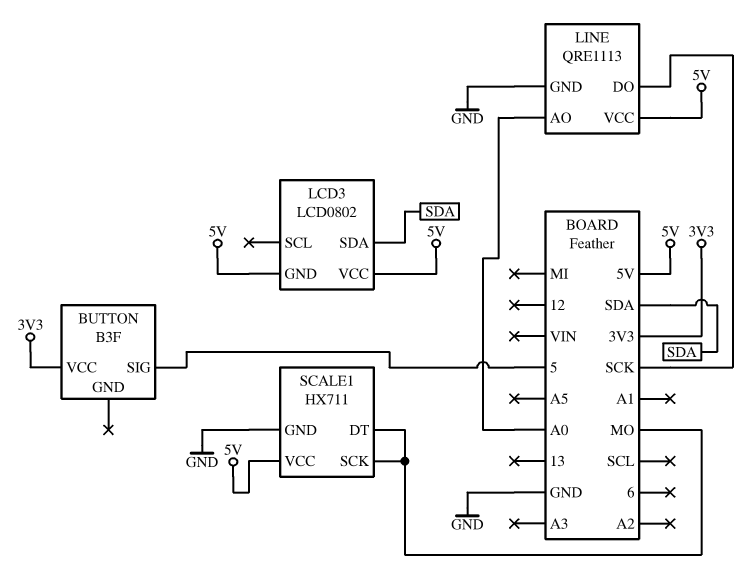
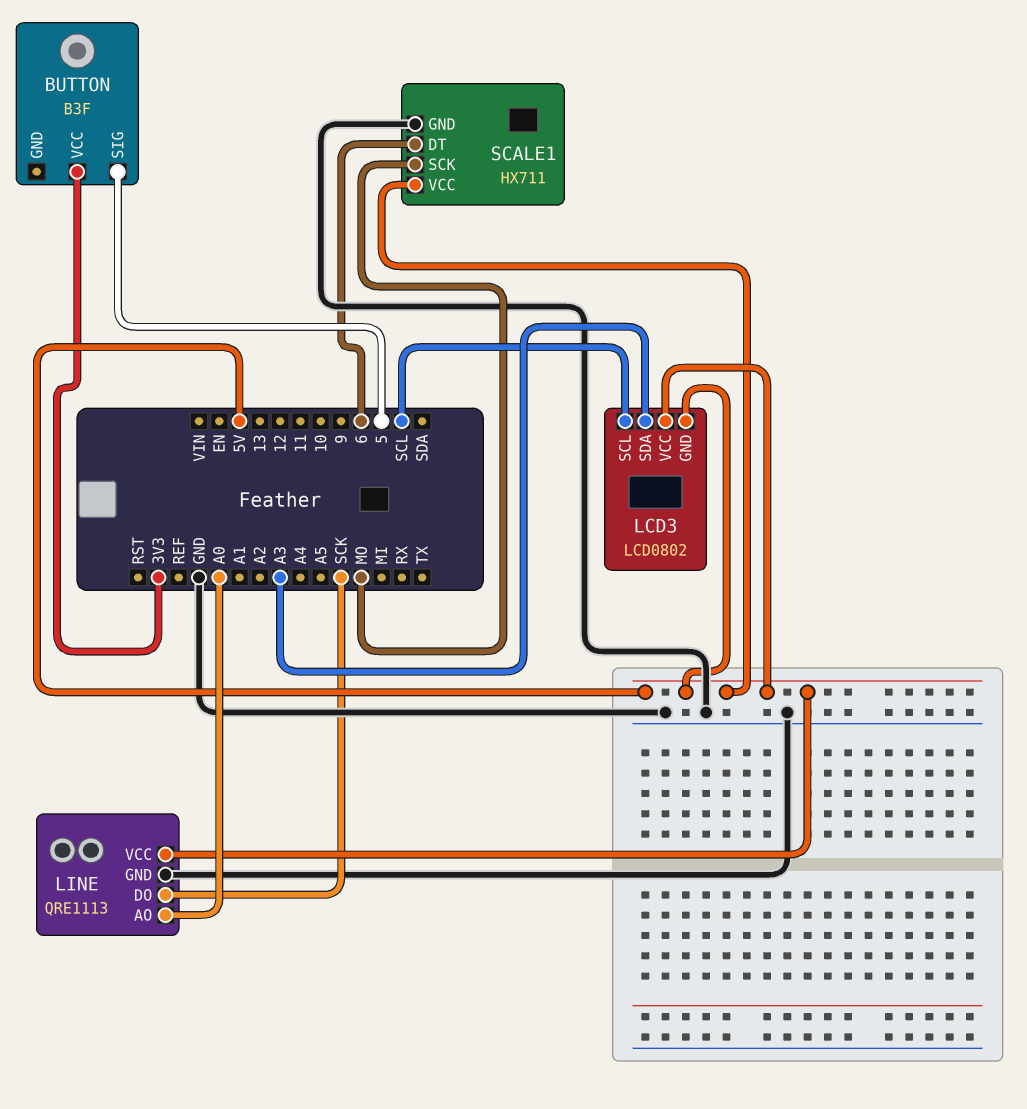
LCD3 pin SCL: none -> SCL
LCD3 pin SDA: SDA -> A3
SCALE1 pin DT: MO -> 6

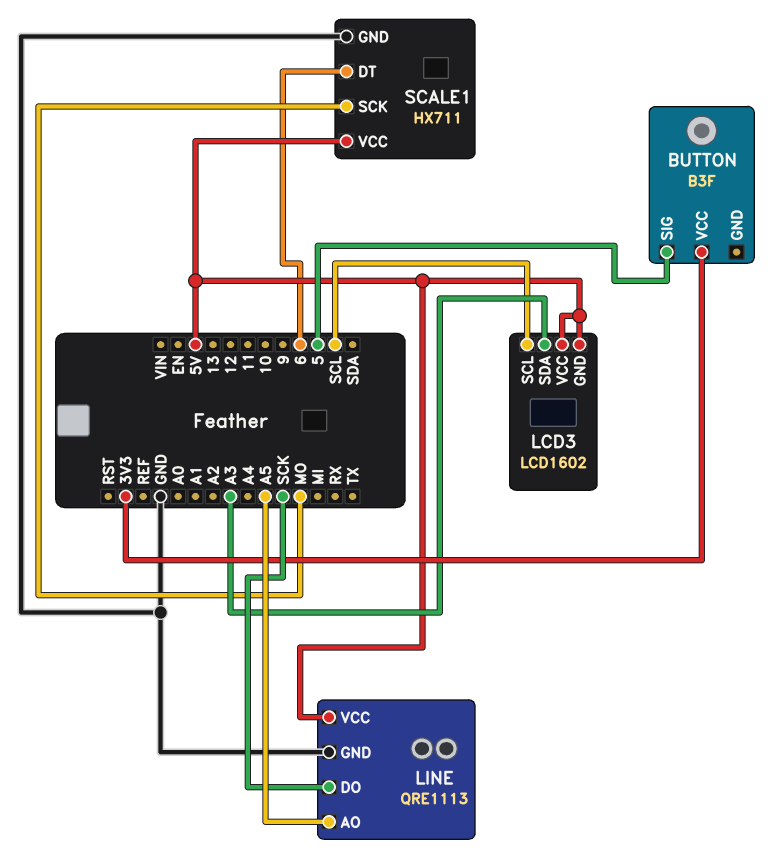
LCD3: LCD0802 -> LCD1602
LINE pin AO: A0 -> A5

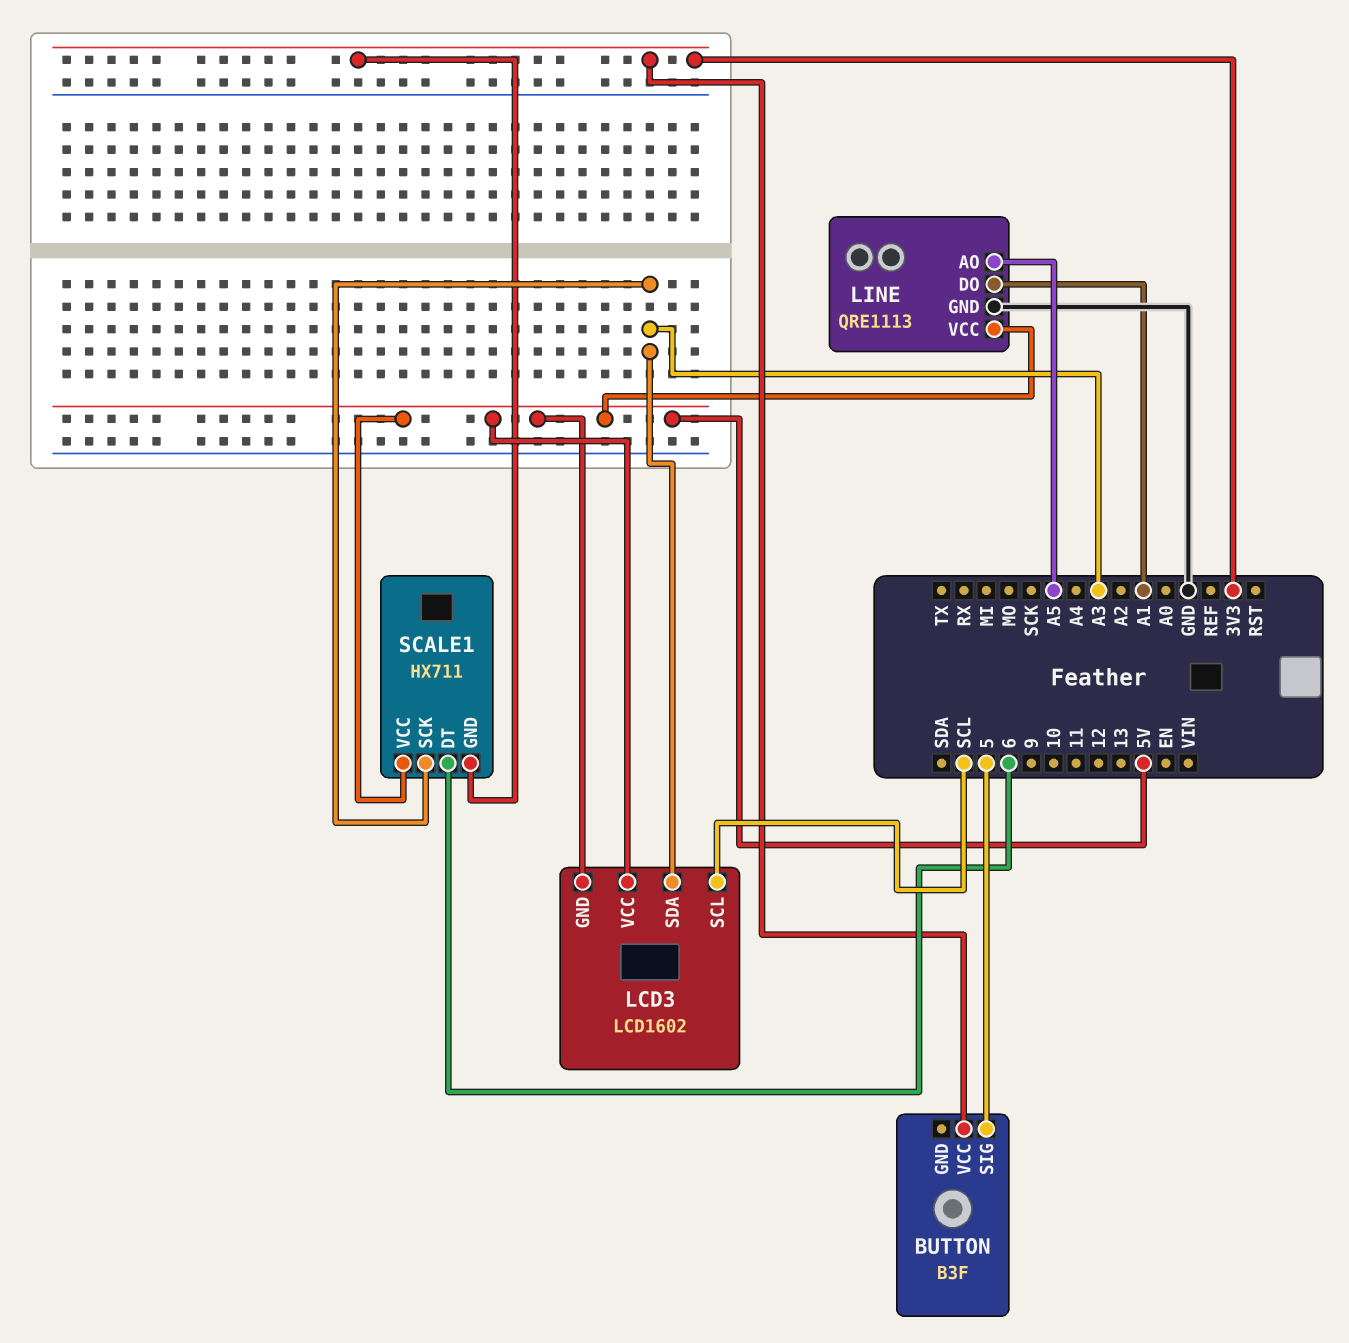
LINE pin DO: SCK -> A1
SCALE1 pin GND: GND -> 3V3
SCALE1 pin SCK: MO -> A3

